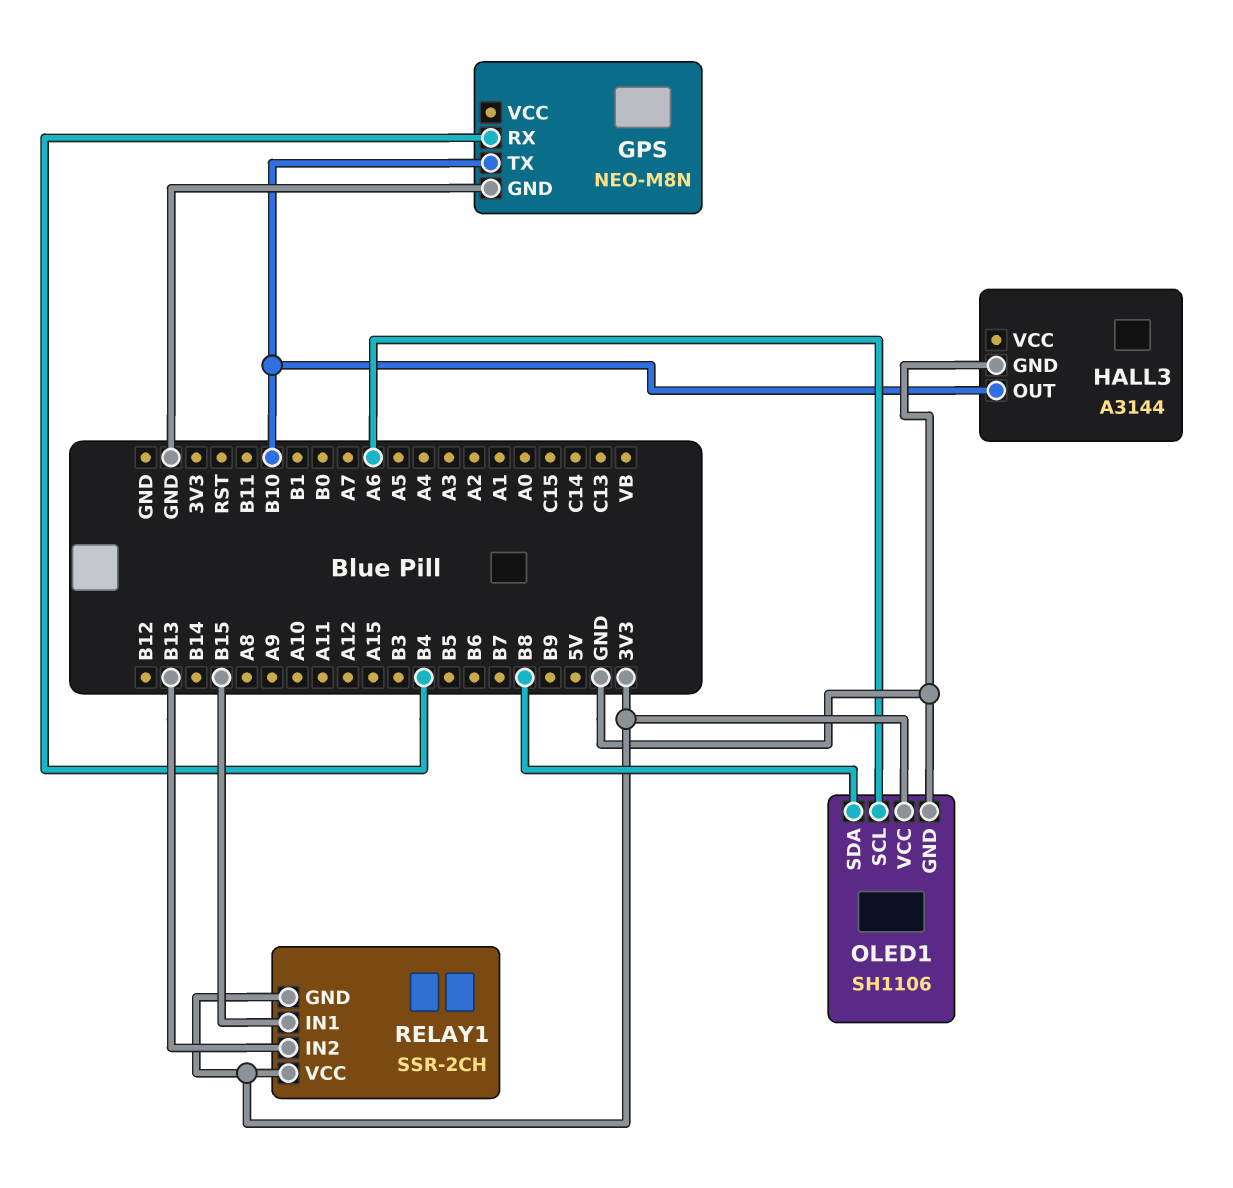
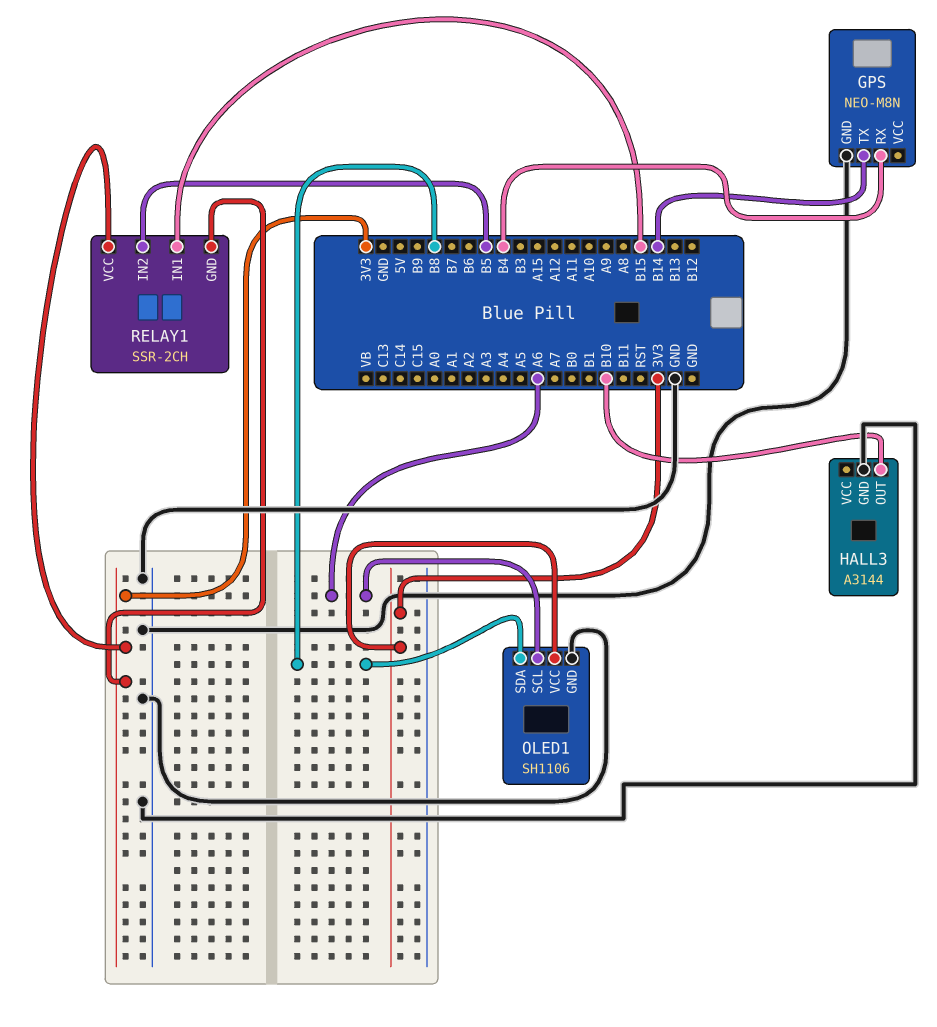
GPS pin TX: B10 -> B14
RELAY1 pin IN2: B13 -> B5

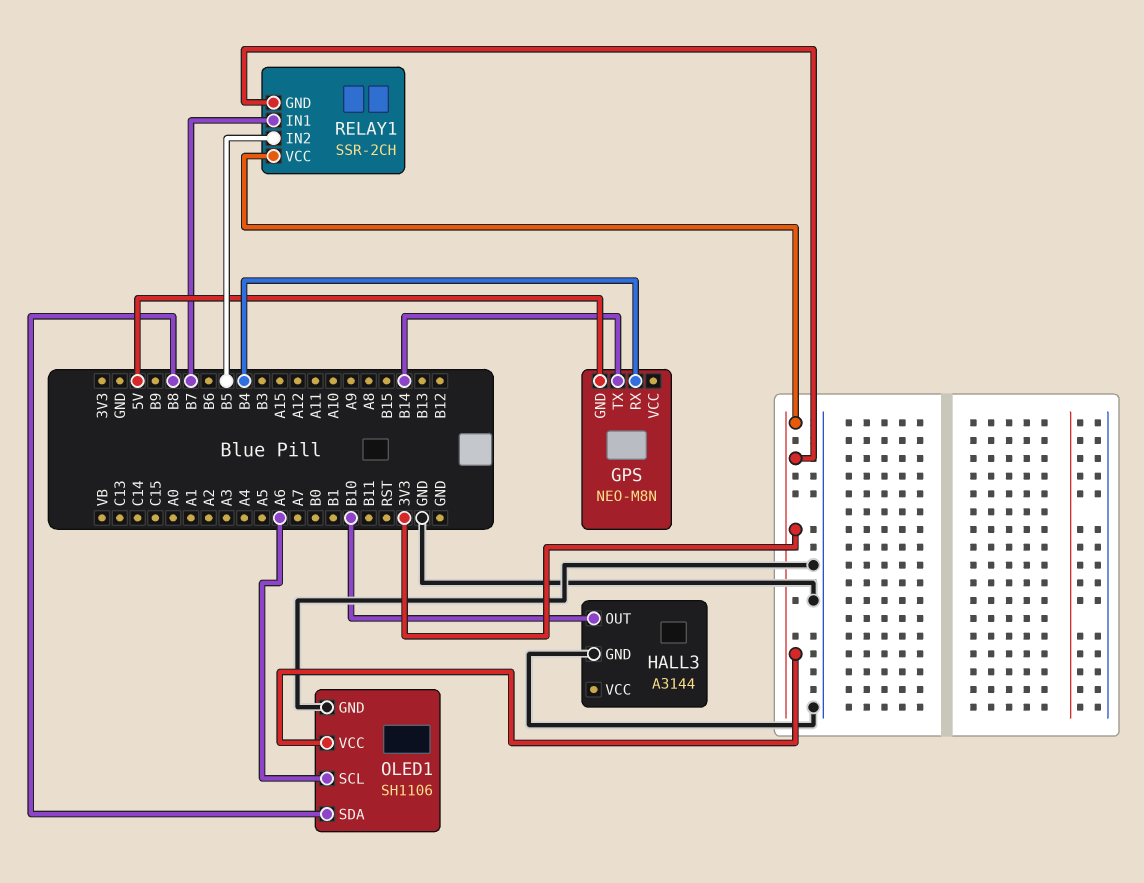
GPS pin GND: GND -> 5V
RELAY1 pin IN1: B15 -> B7

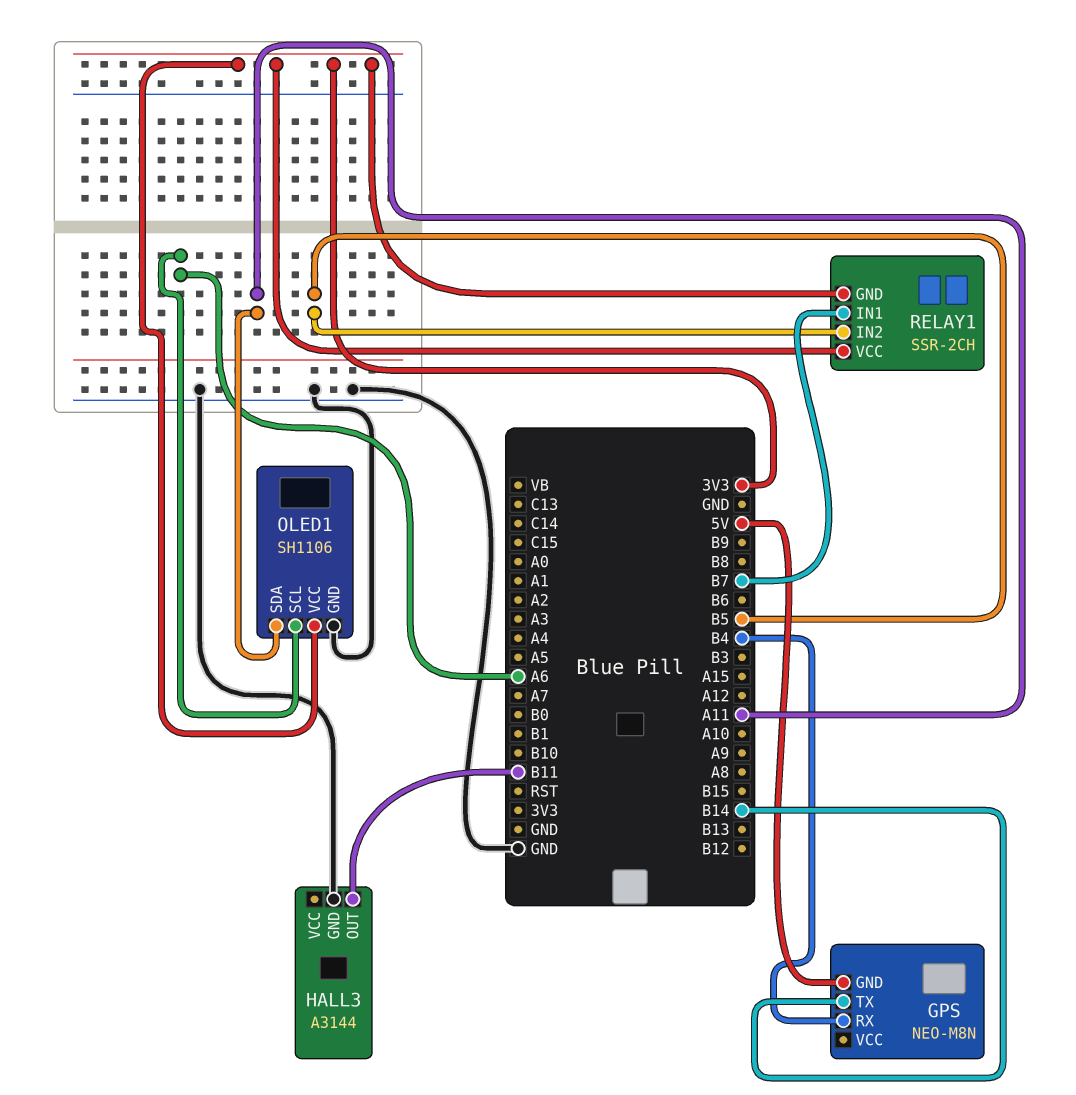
HALL3 pin OUT: B10 -> B11
OLED1 pin SDA: B8 -> A11

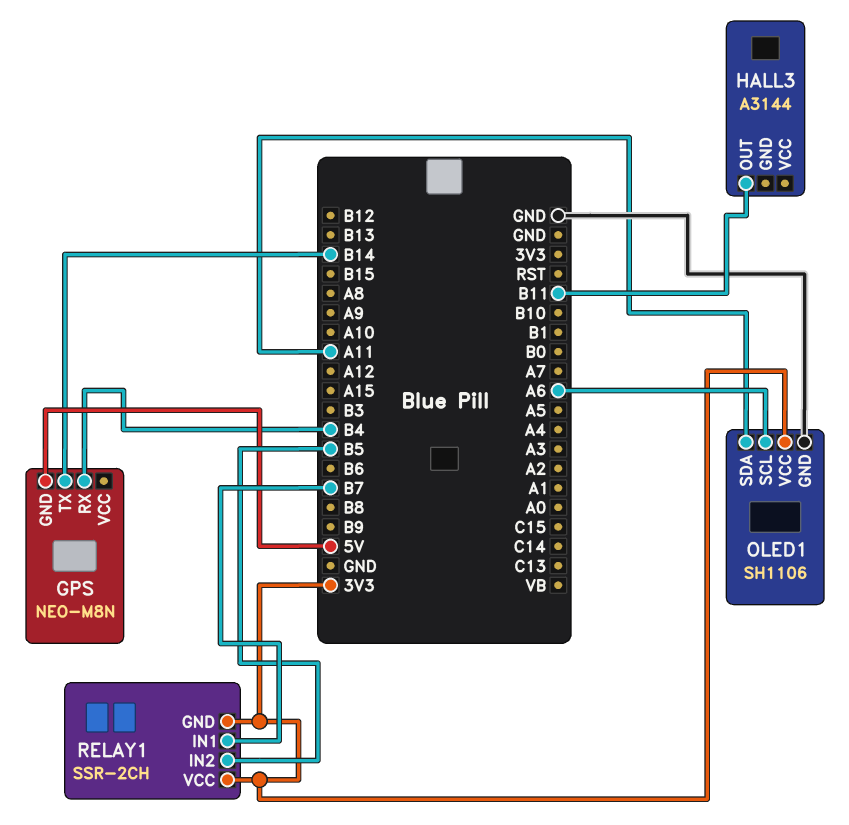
HALL3 pin GND: GND -> none

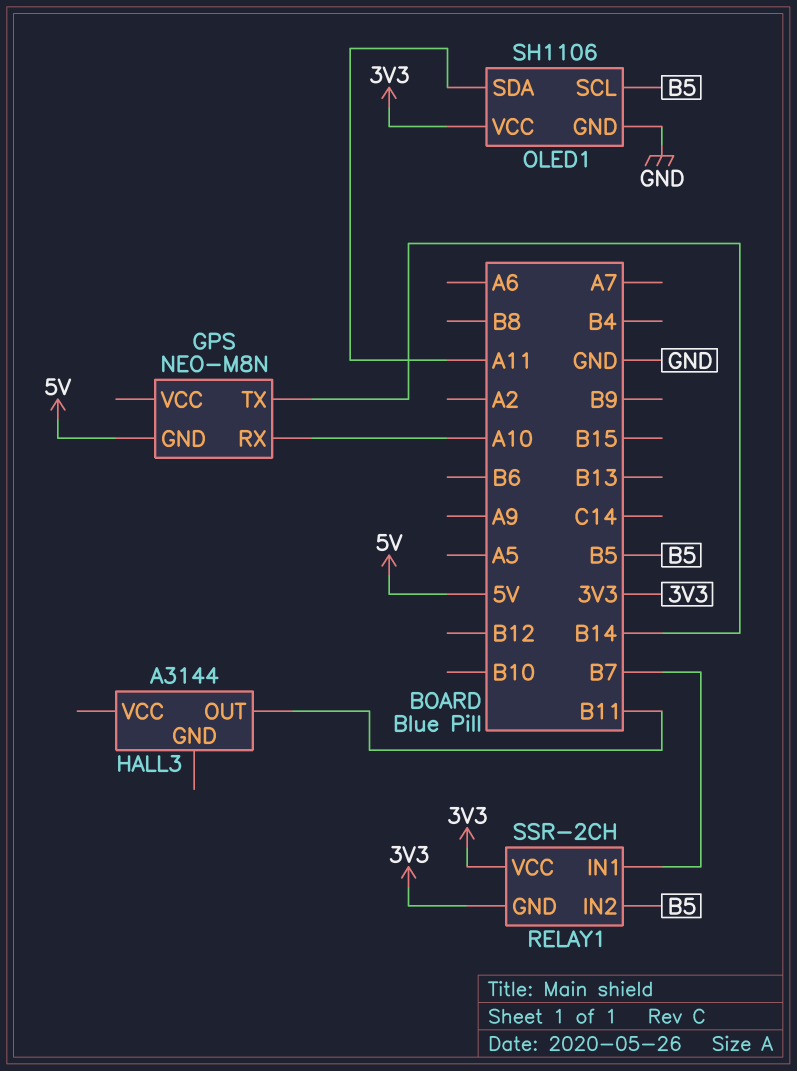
GPS pin RX: B4 -> A10
OLED1 pin SCL: A6 -> B5

